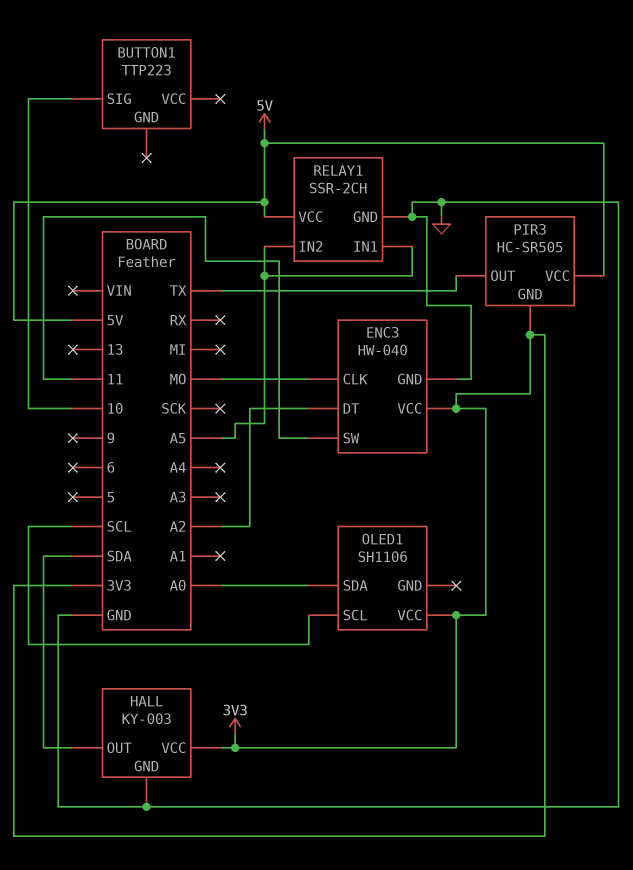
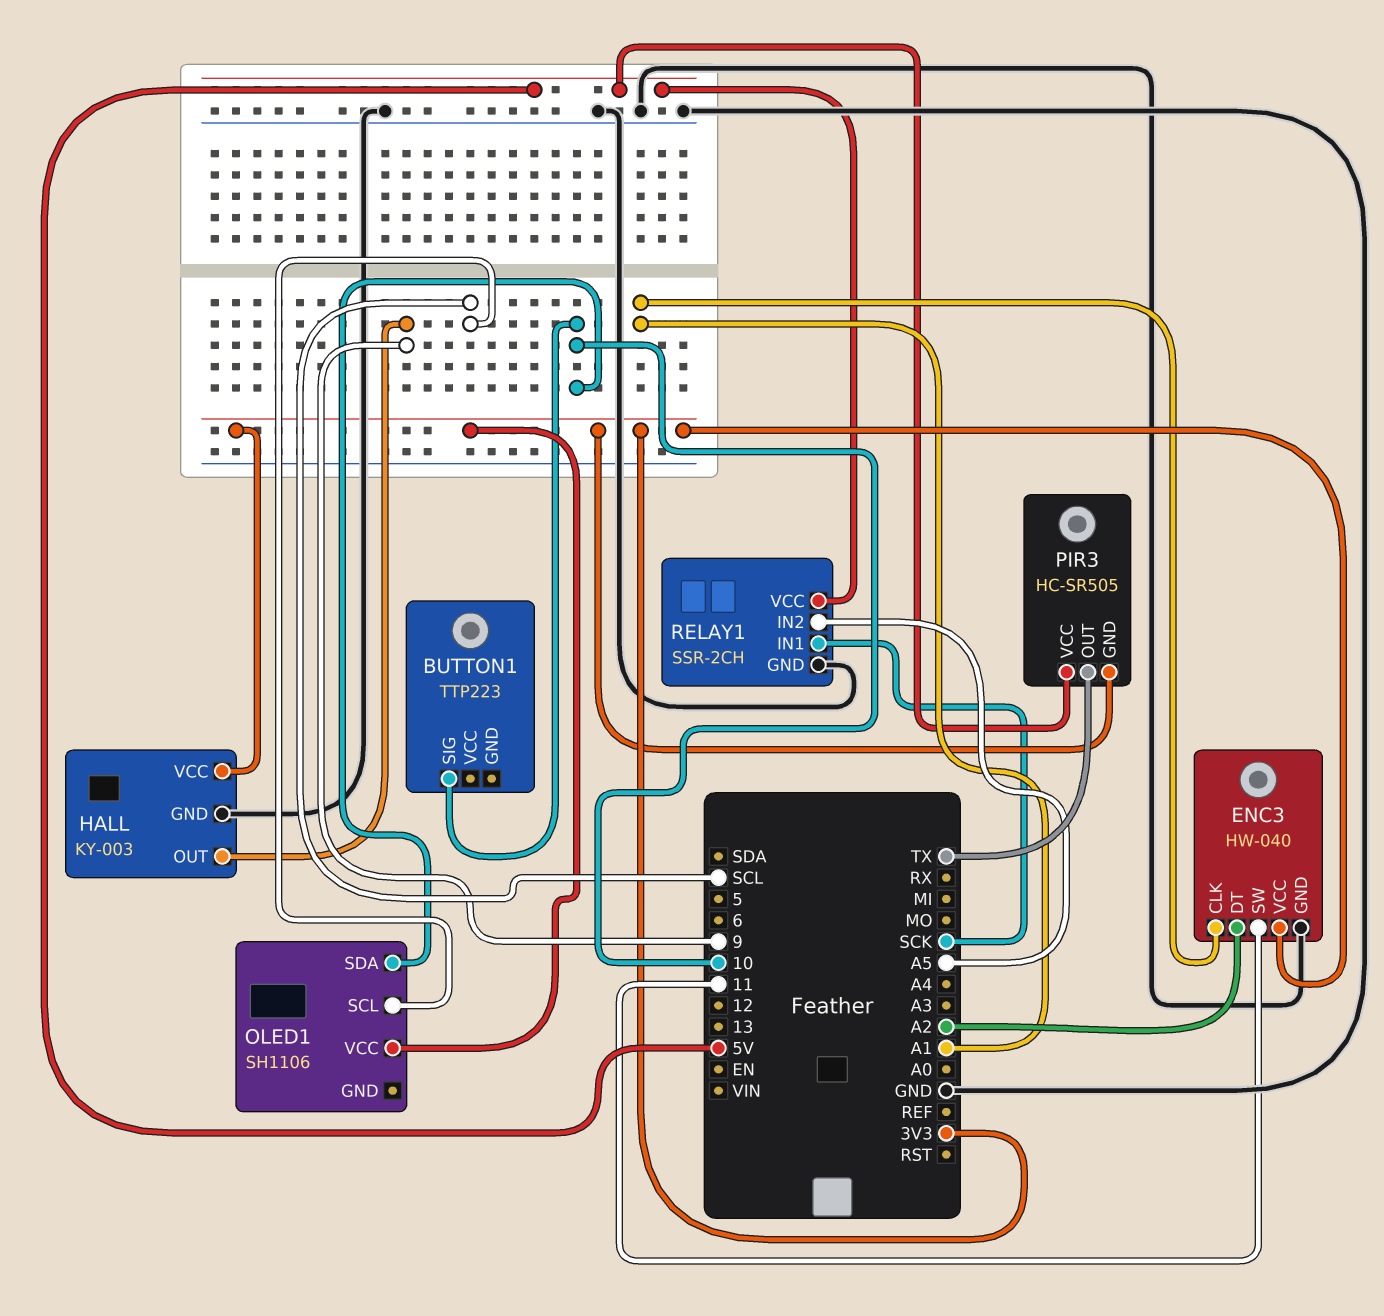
ENC3 pin CLK: MO -> A1
HALL pin OUT: SDA -> 9
OLED1 pin SDA: A0 -> 10
RELAY1 pin IN1: A5 -> SCK

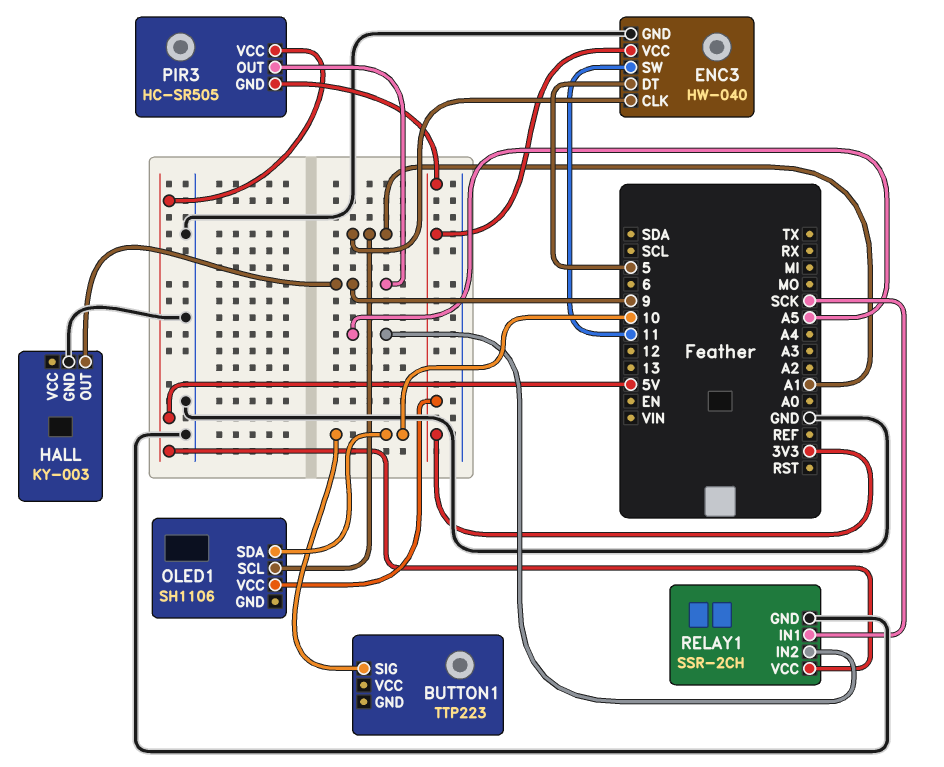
ENC3 pin DT: A2 -> 5
HALL pin VCC: 3V3 -> none
OLED1 pin SCL: SCL -> A1
PIR3 pin OUT: TX -> 9

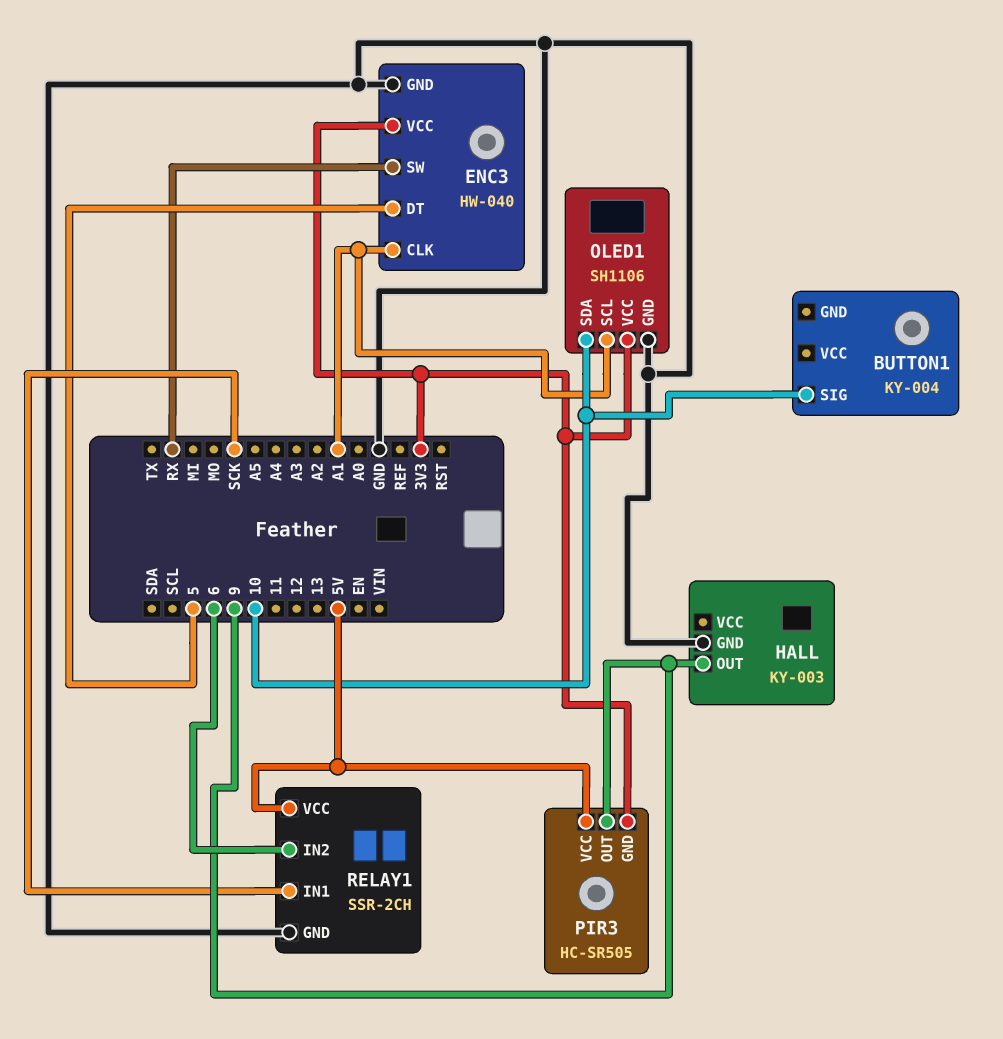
BUTTON1: TTP223 -> KY-004
ENC3 pin SW: 11 -> RX
OLED1 pin GND: none -> GND
RELAY1 pin IN2: A5 -> 6

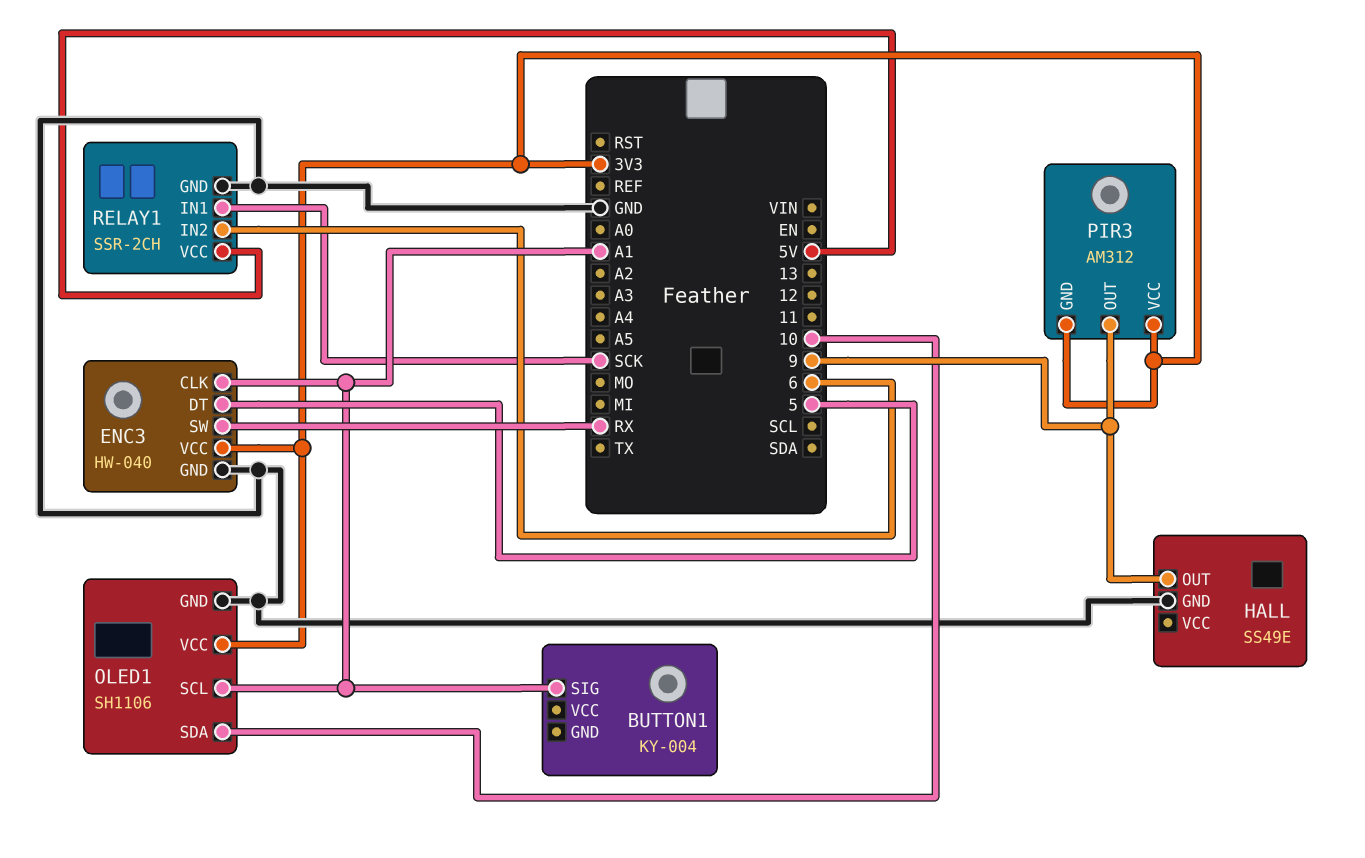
BUTTON1 pin SIG: 10 -> A1
HALL: KY-003 -> SS49E
PIR3: HC-SR505 -> AM312
PIR3 pin VCC: 5V -> 3V3

